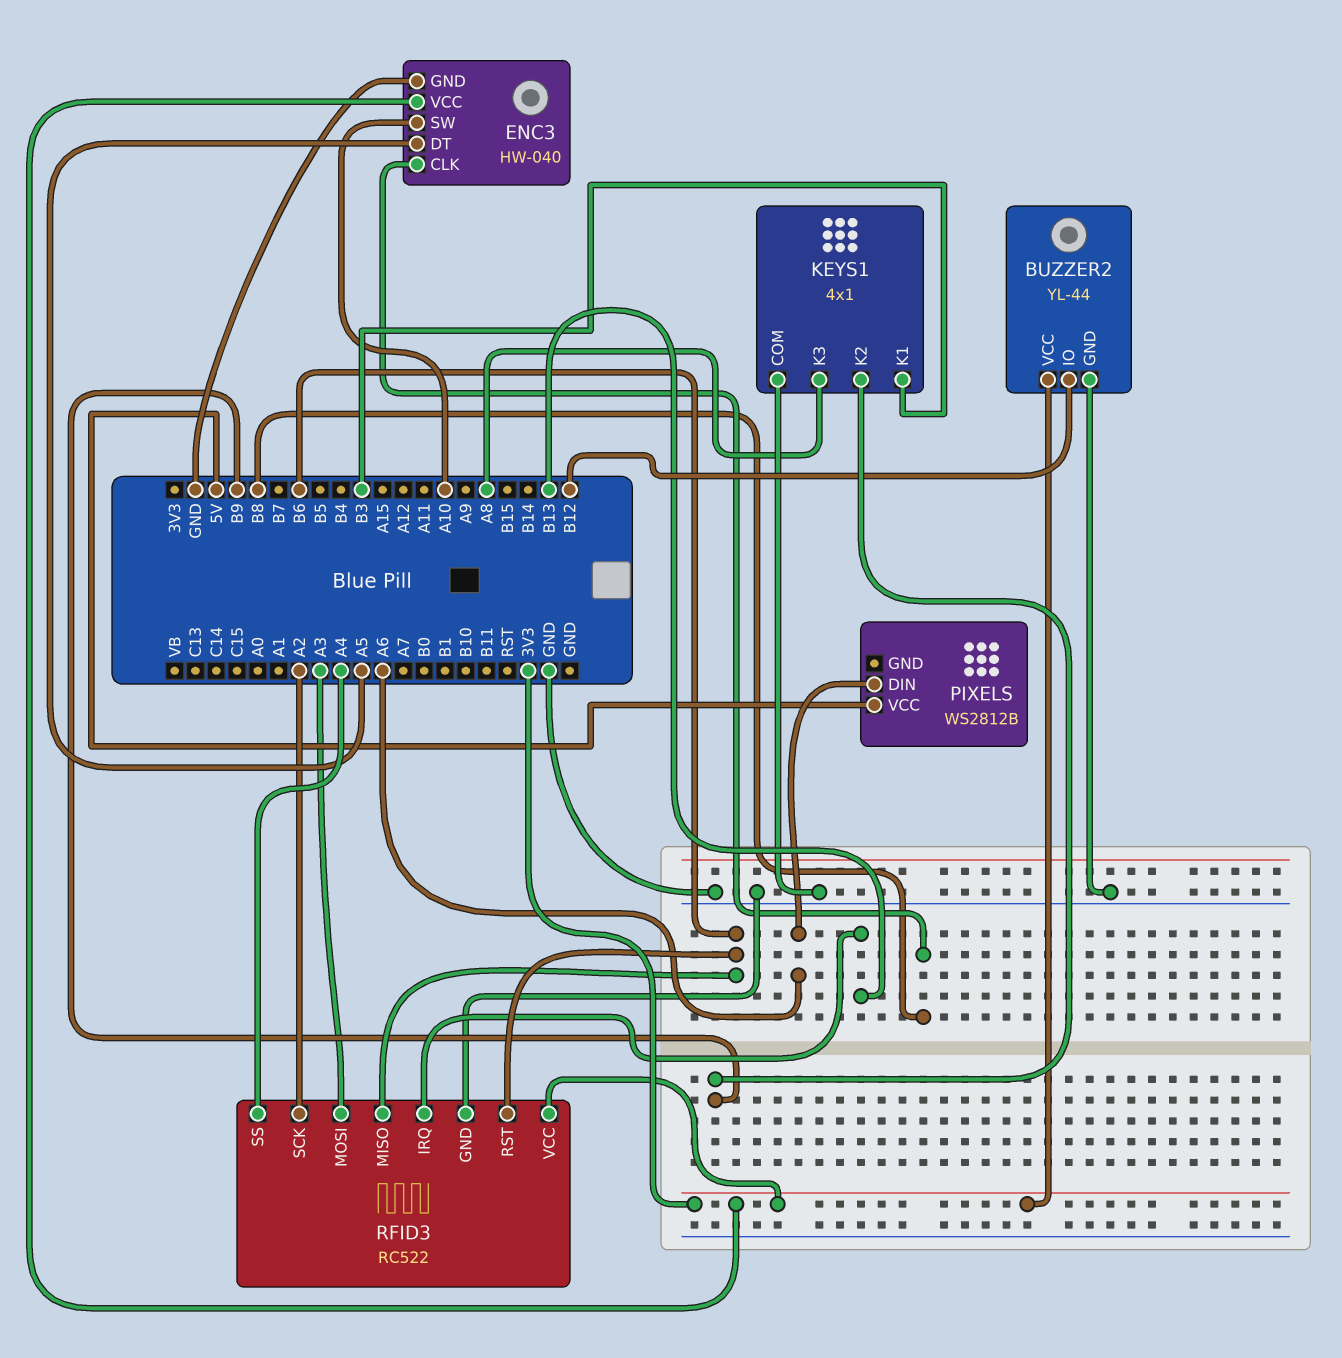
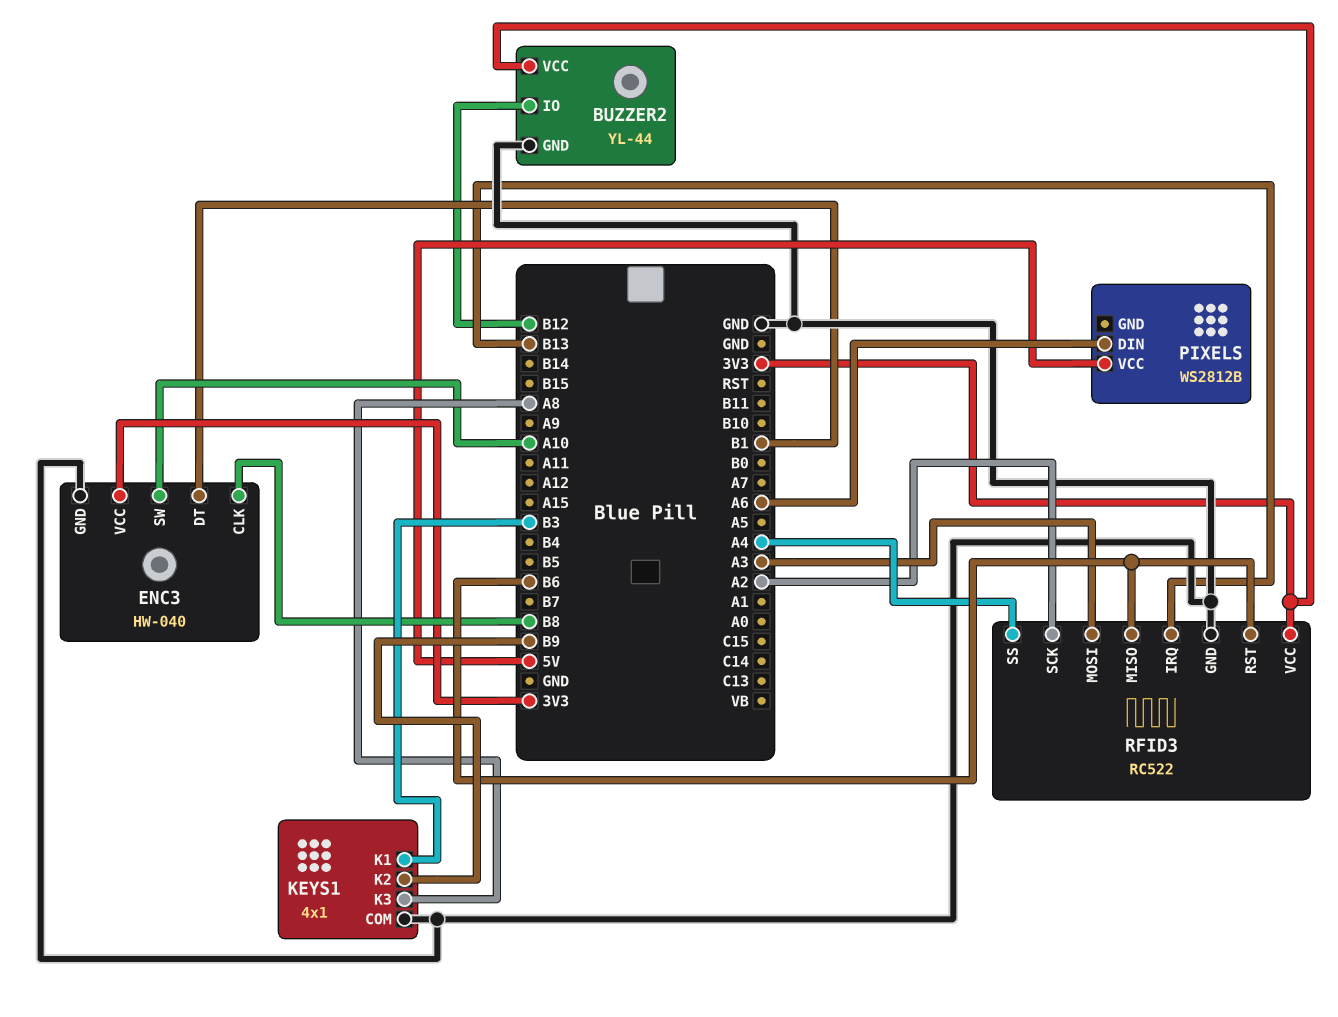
ENC3 pin DT: A5 -> B1

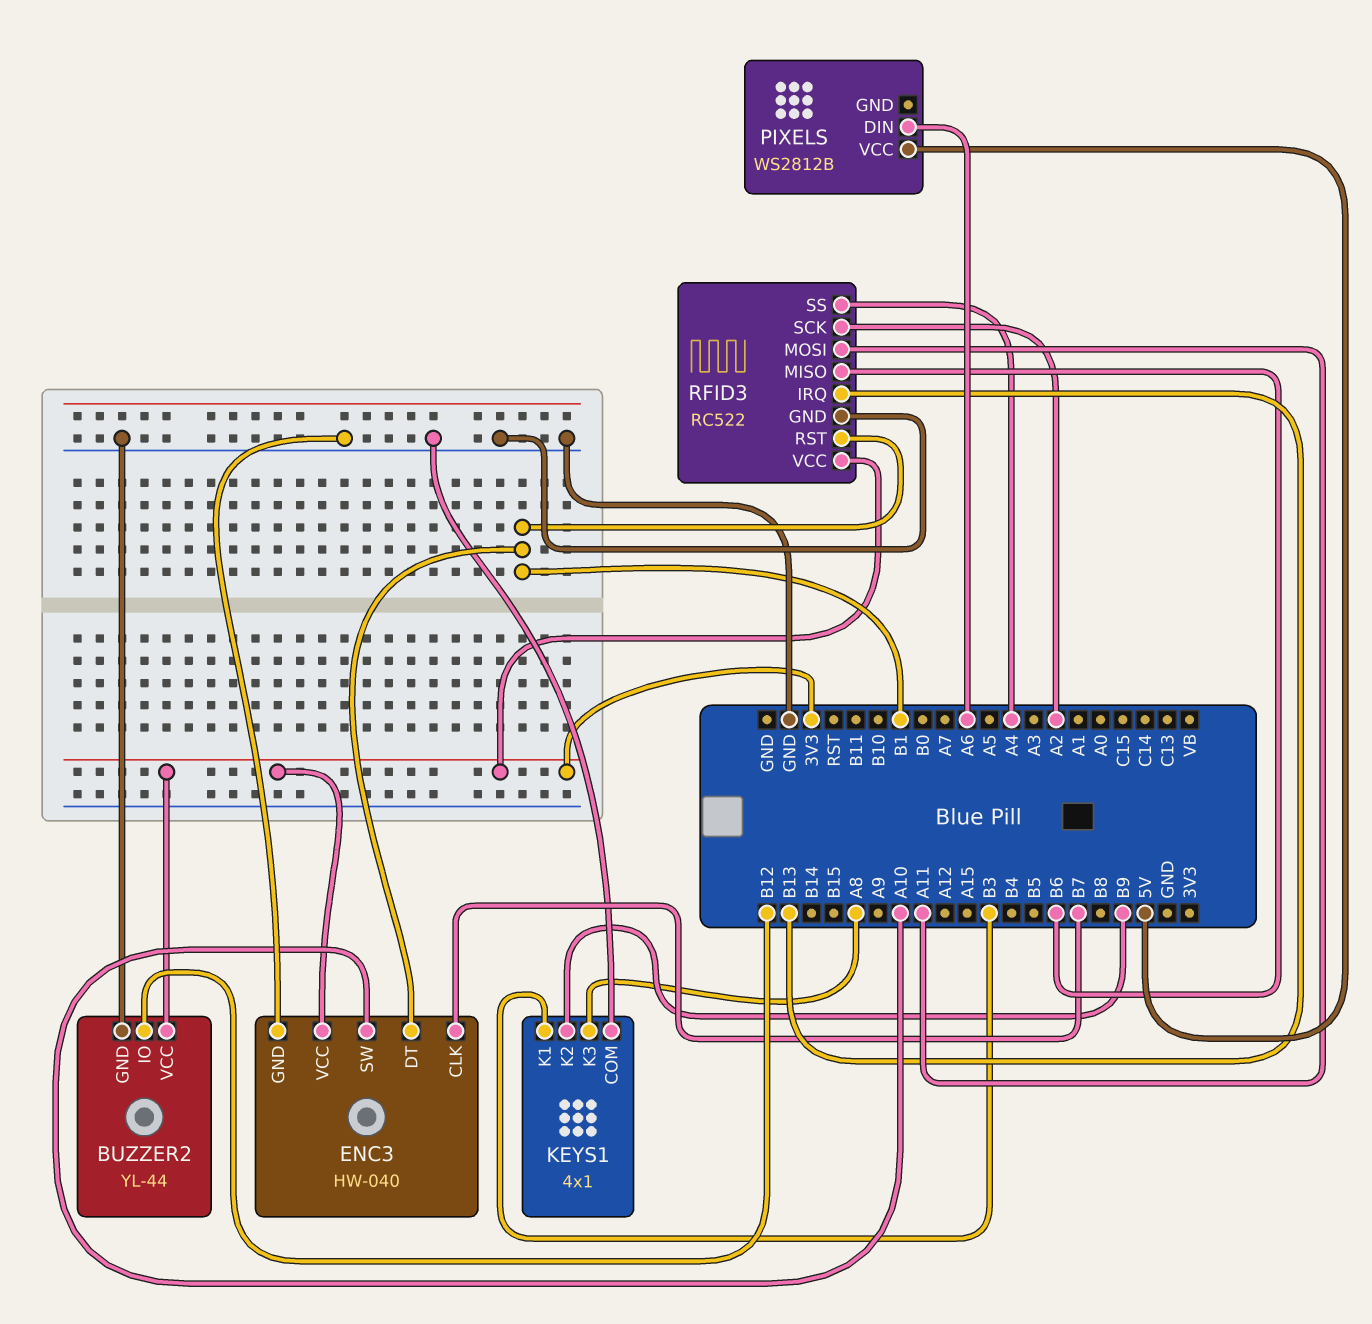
ENC3 pin CLK: B8 -> B7
RFID3 pin MOSI: A3 -> A11
RFID3 pin RST: B6 -> B1

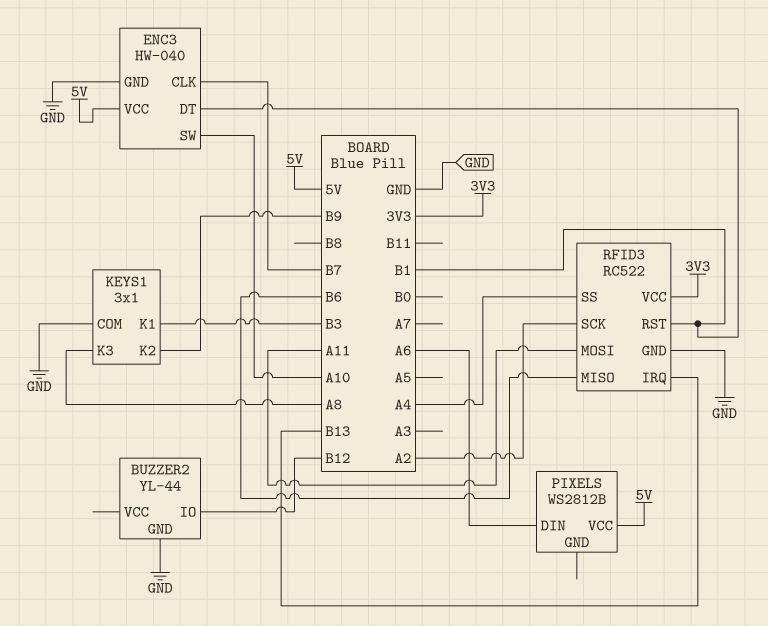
BUZZER2 pin VCC: 3V3 -> none
ENC3 pin VCC: 3V3 -> 5V
KEYS1: 4x1 -> 3x1

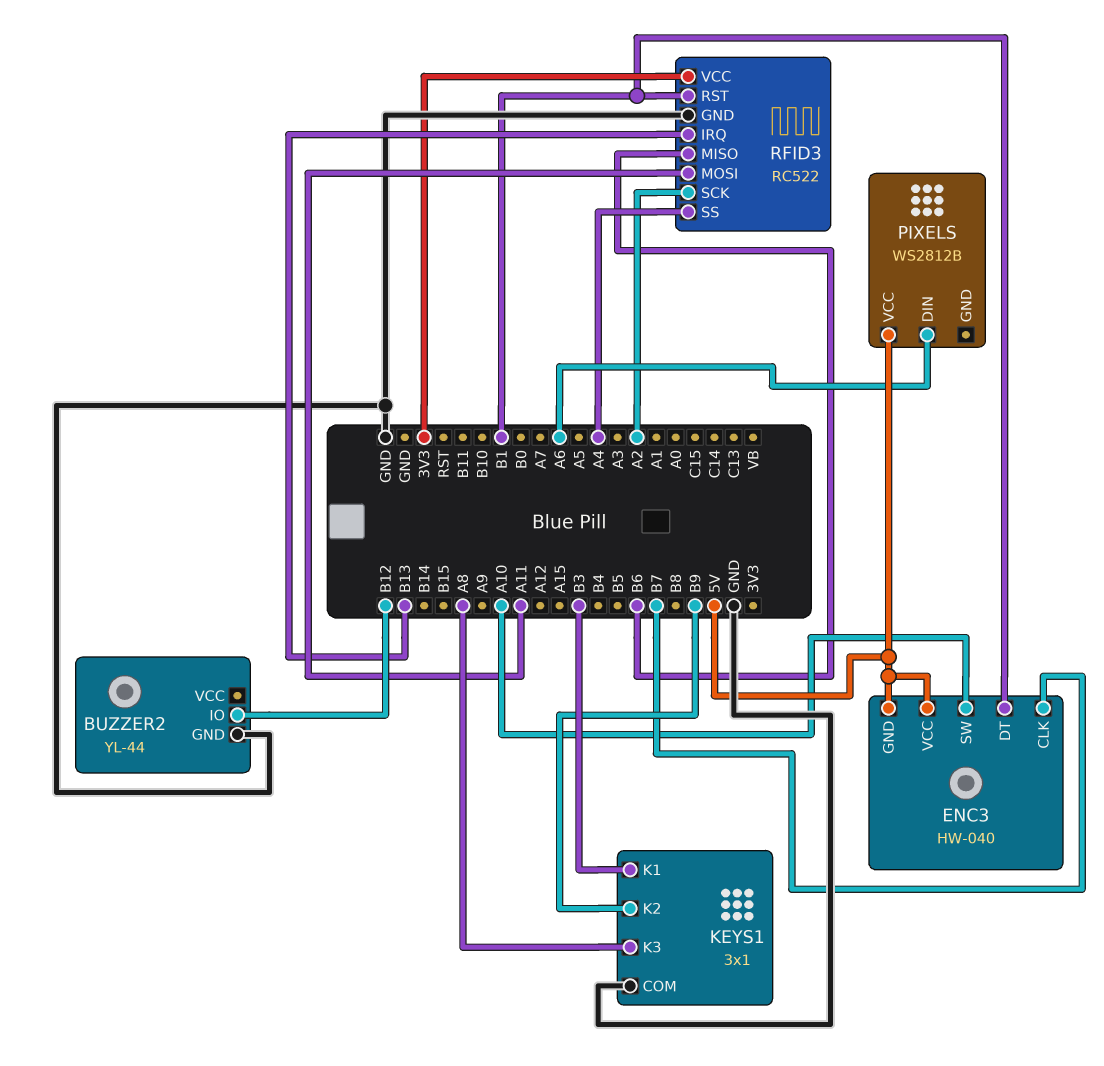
ENC3 pin GND: GND -> 5V

